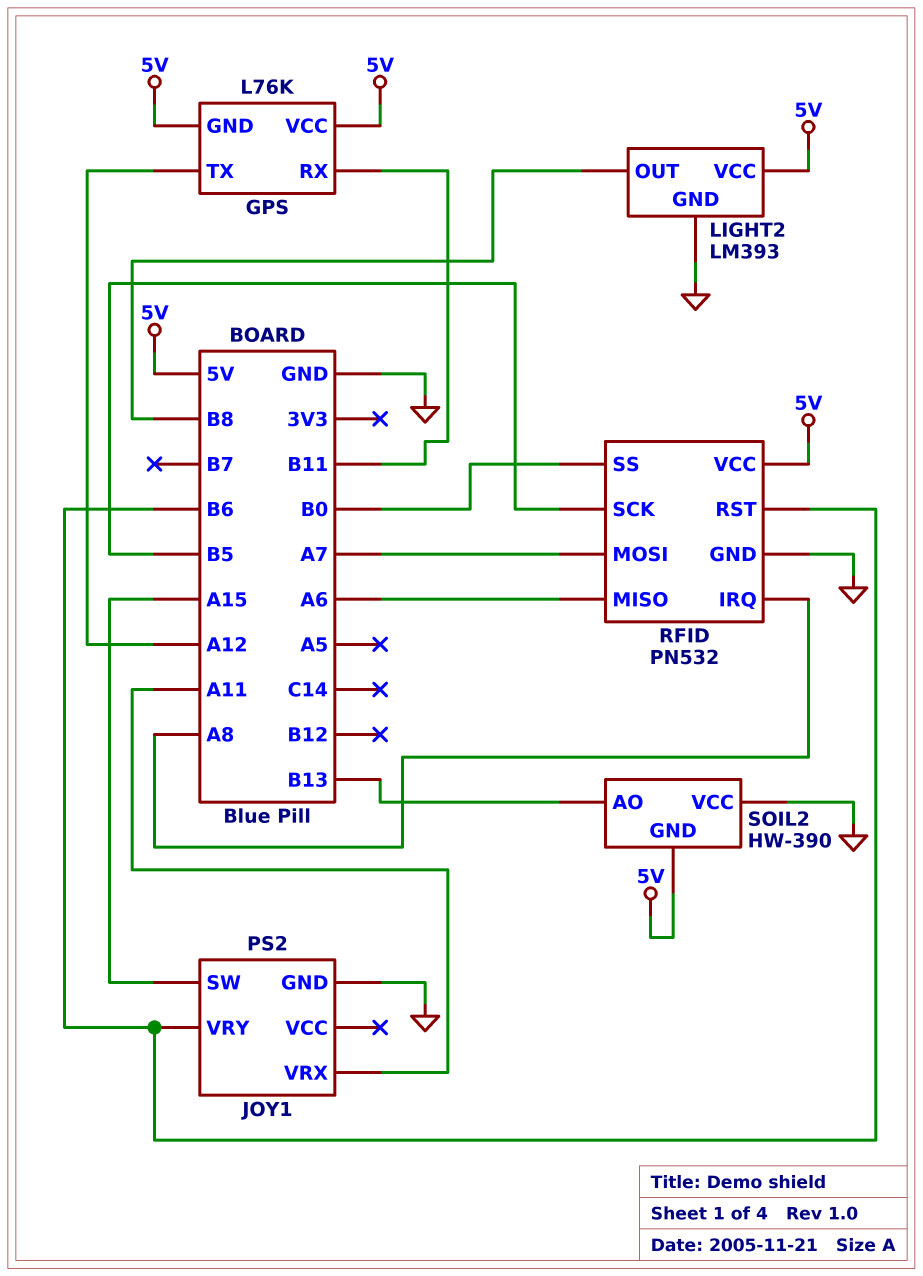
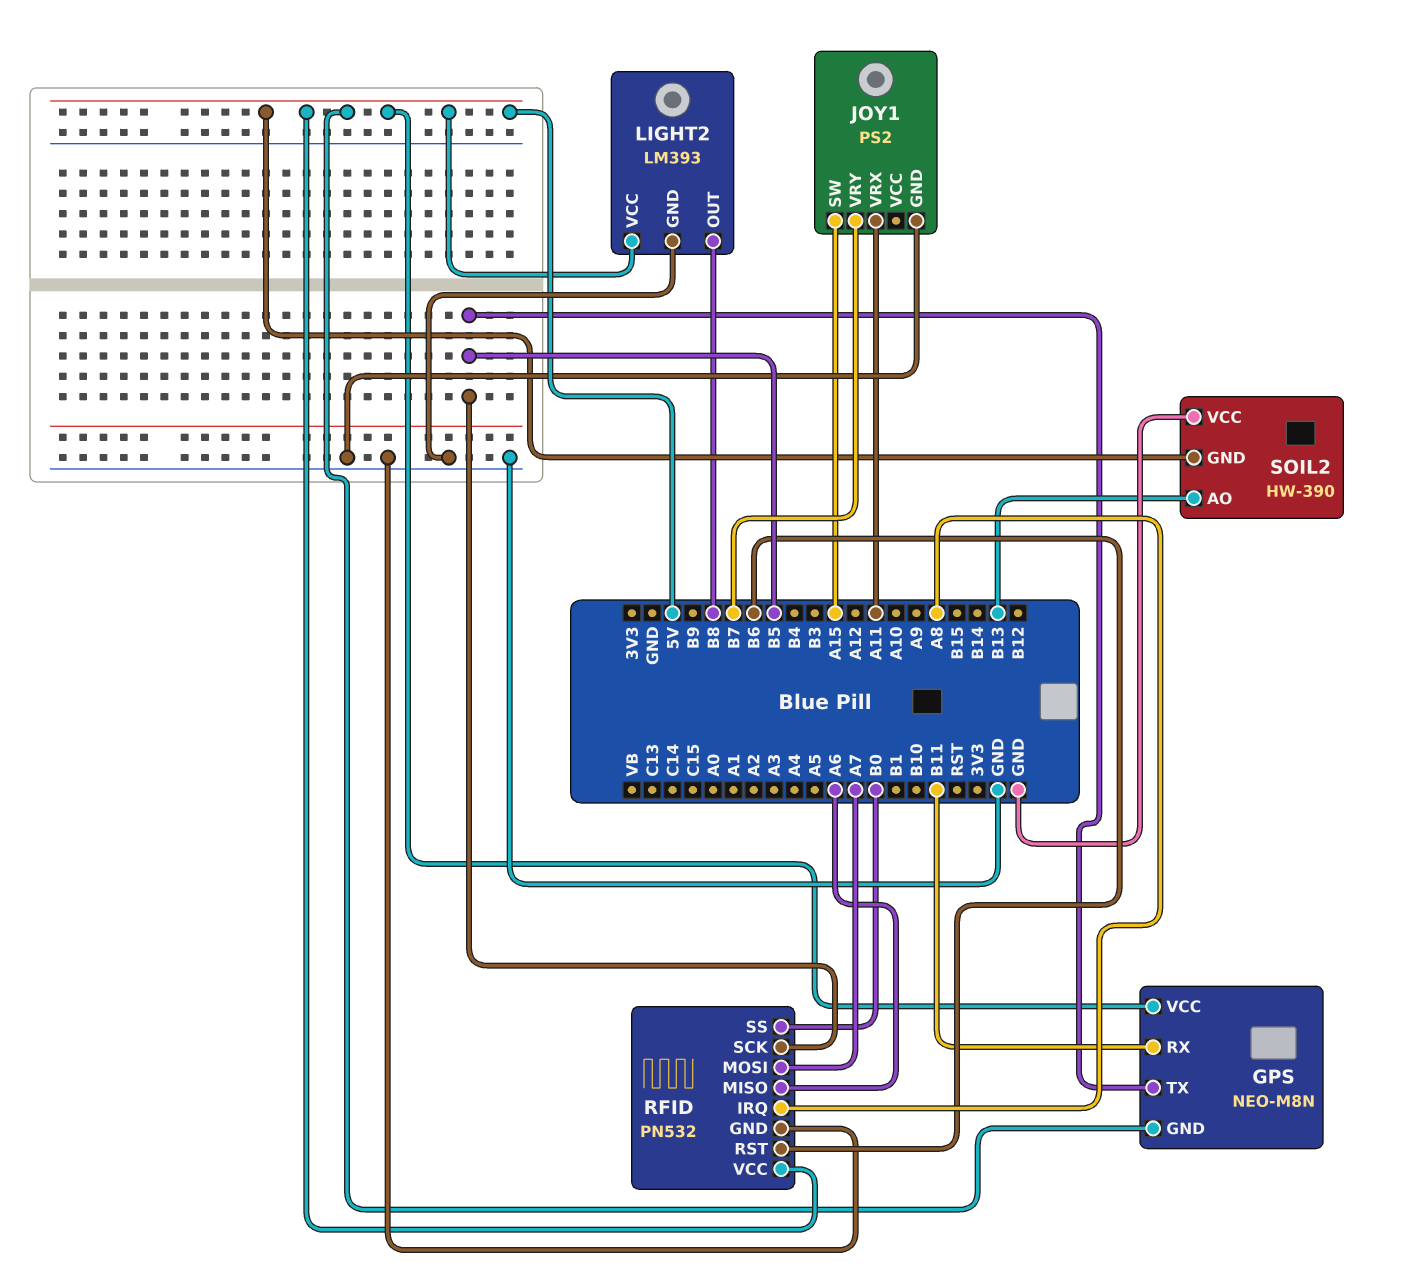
GPS: L76K -> NEO-M8N
GPS pin TX: A12 -> B5
JOY1 pin VRY: B6 -> B7

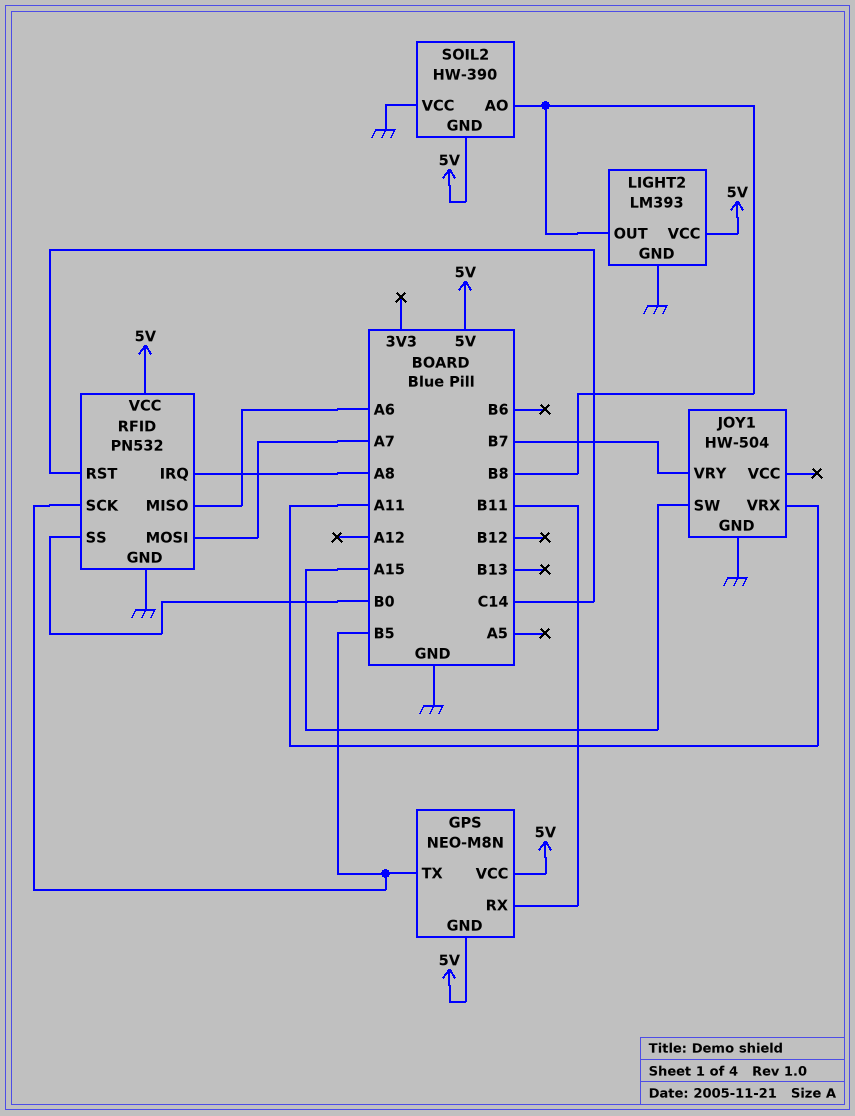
JOY1: PS2 -> HW-504
RFID pin RST: B6 -> C14
SOIL2 pin AO: B13 -> B8

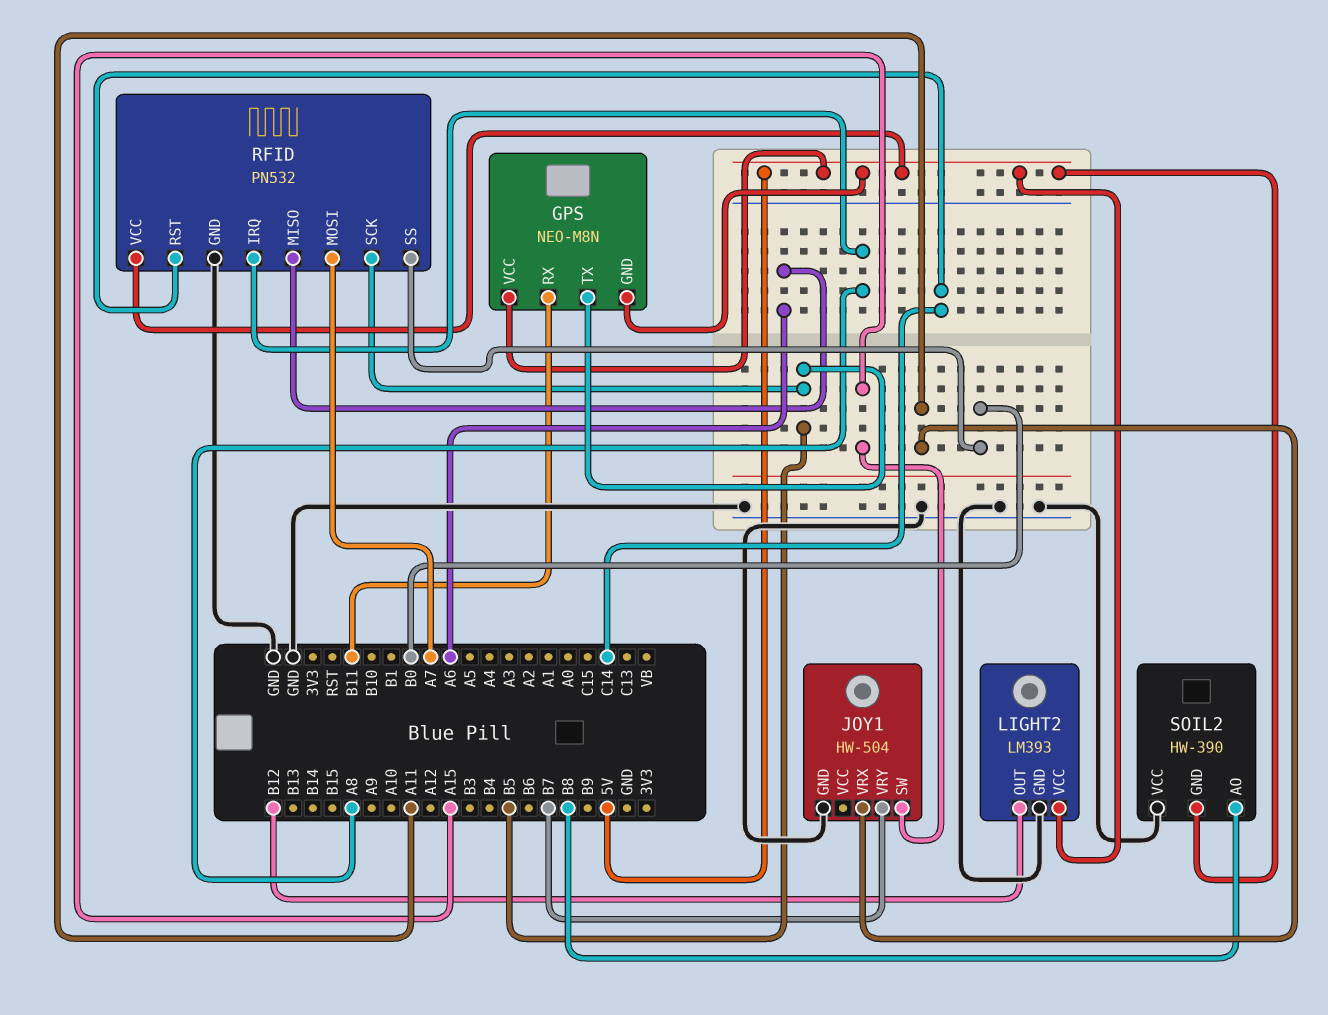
LIGHT2 pin OUT: B8 -> B12

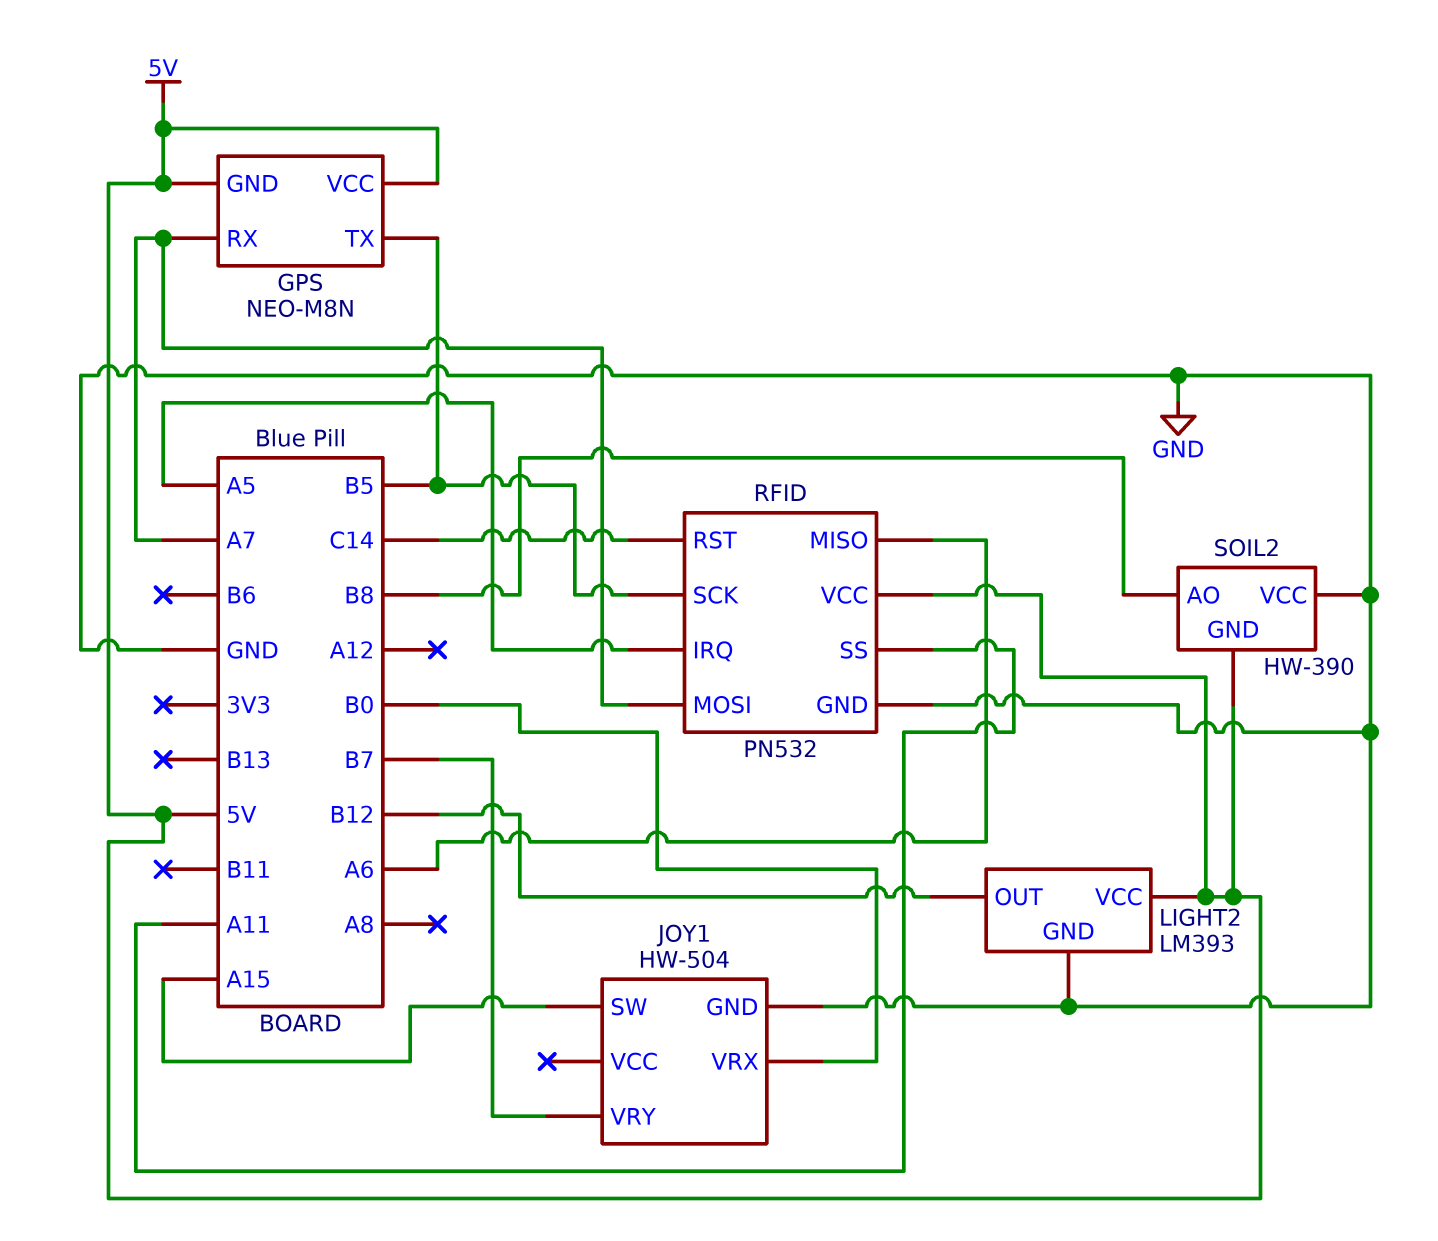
GPS pin RX: B11 -> A7
JOY1 pin VRX: A11 -> B0
RFID pin IRQ: A8 -> A5
RFID pin SS: B0 -> A11

